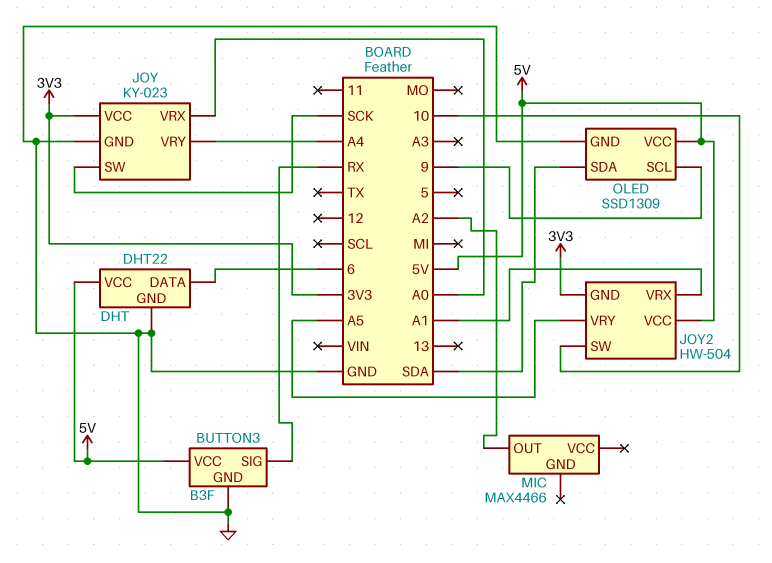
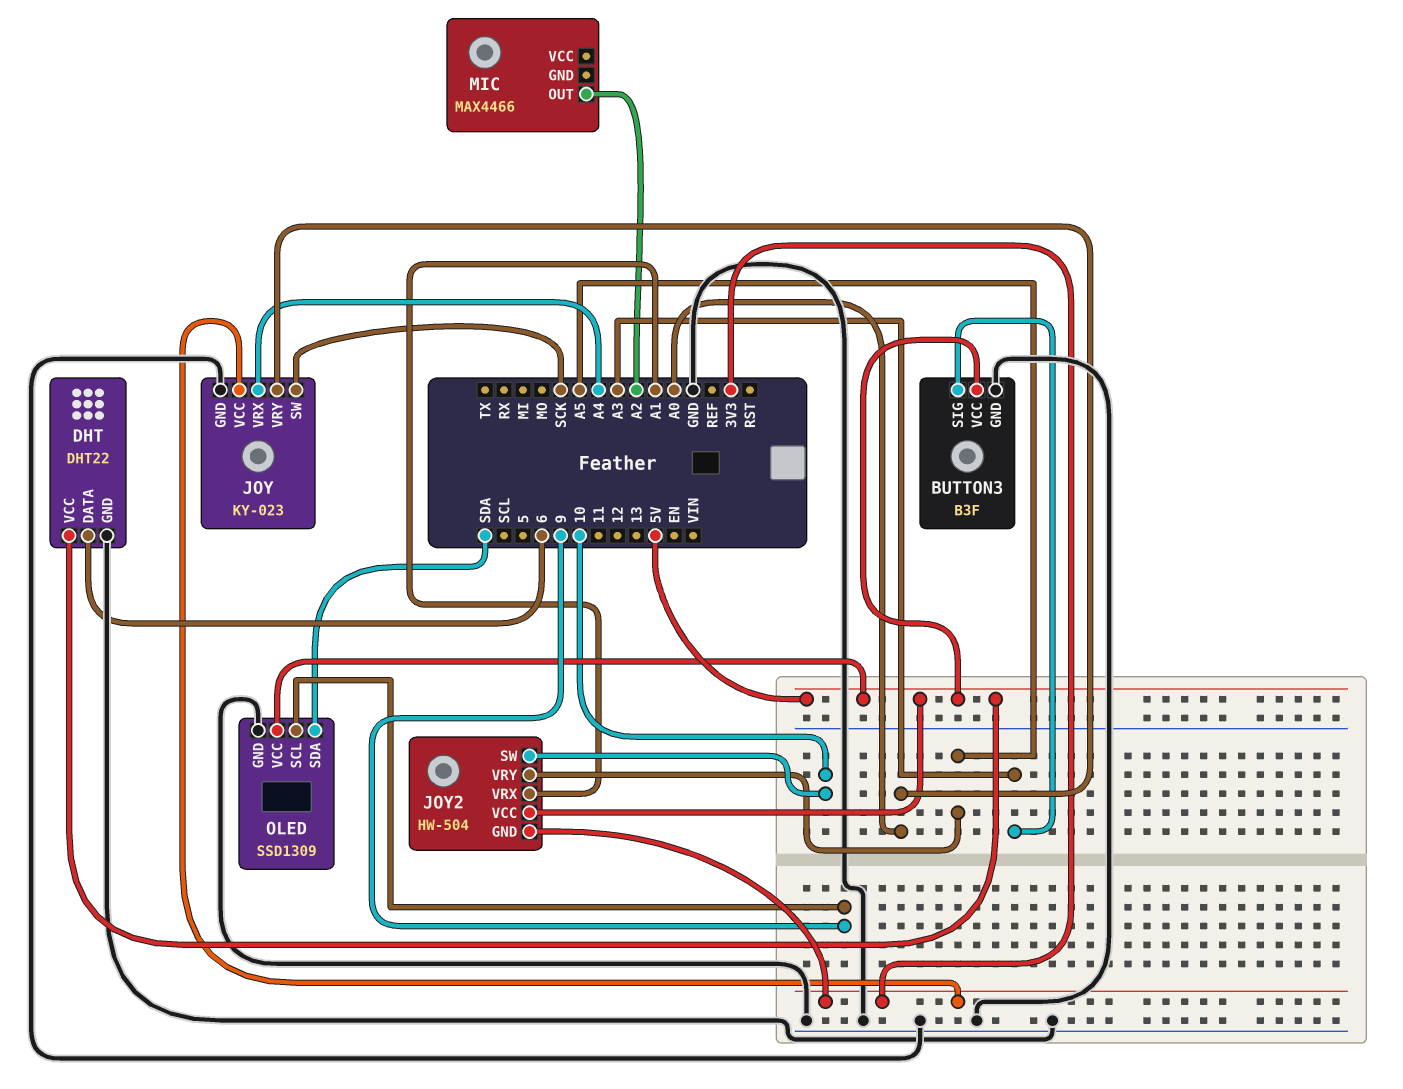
BUTTON3 pin SIG: RX -> A3
JOY pin VRX: A0 -> A4
JOY pin VRY: A4 -> A0

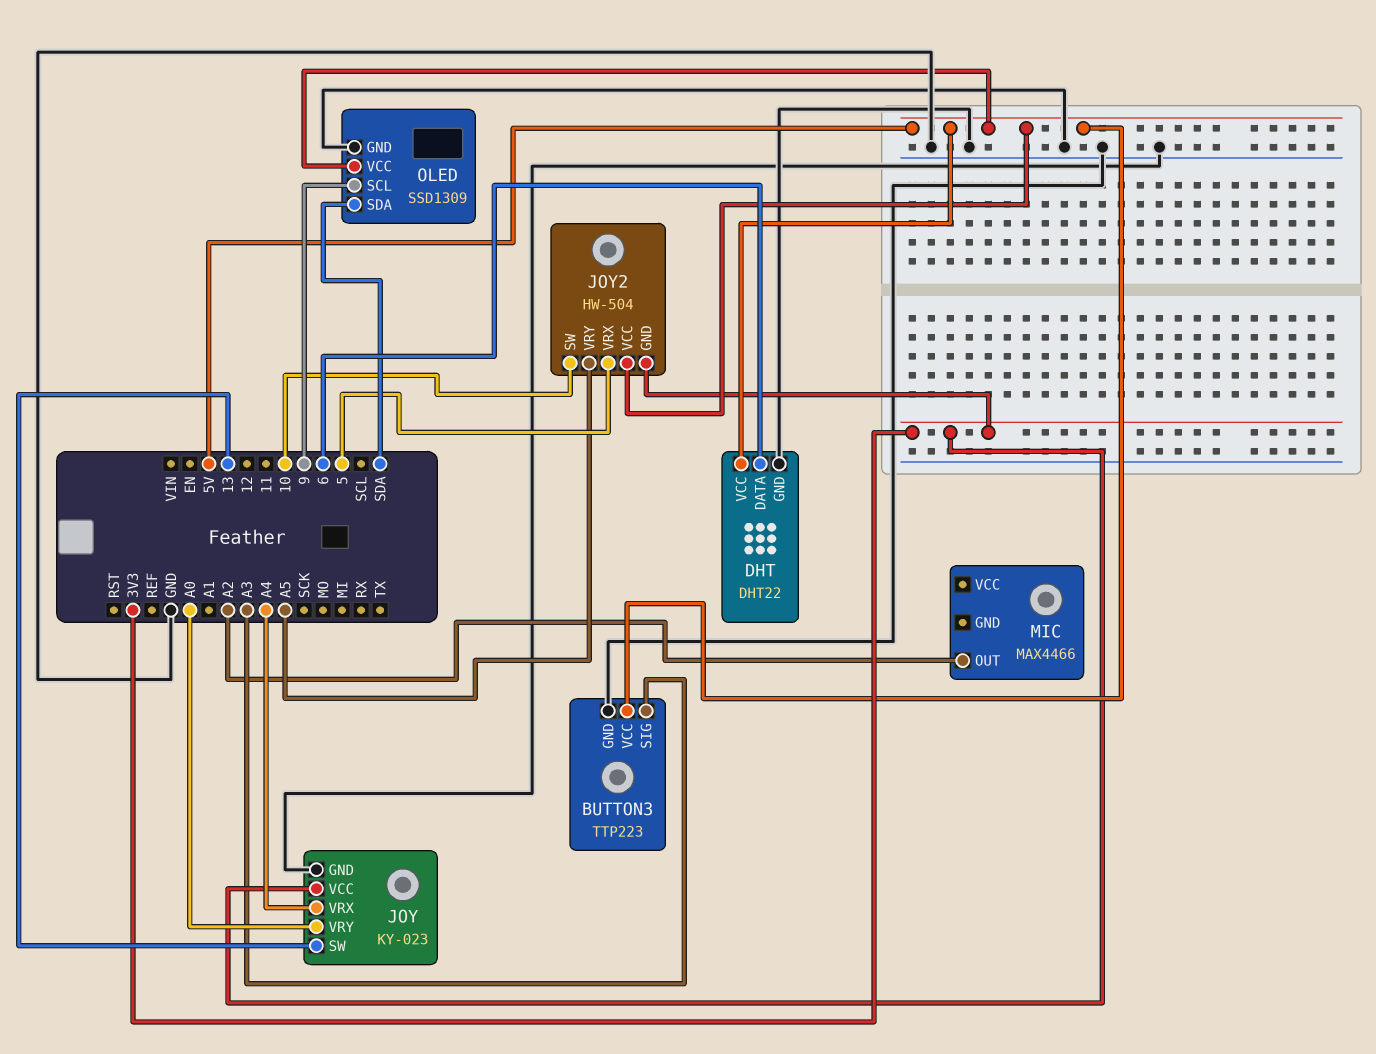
BUTTON3: B3F -> TTP223
JOY pin SW: SCK -> 13
JOY2 pin VRX: A1 -> 5

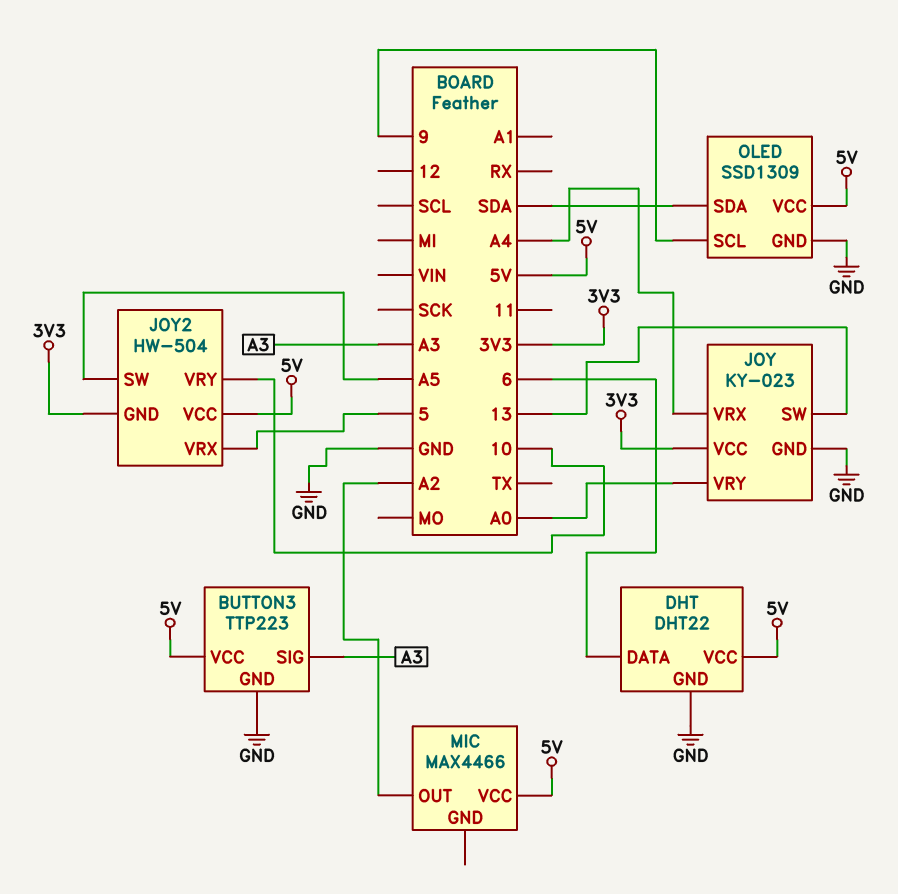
JOY2 pin SW: 10 -> A5
JOY2 pin VRY: A5 -> 10
MIC pin VCC: none -> 5V

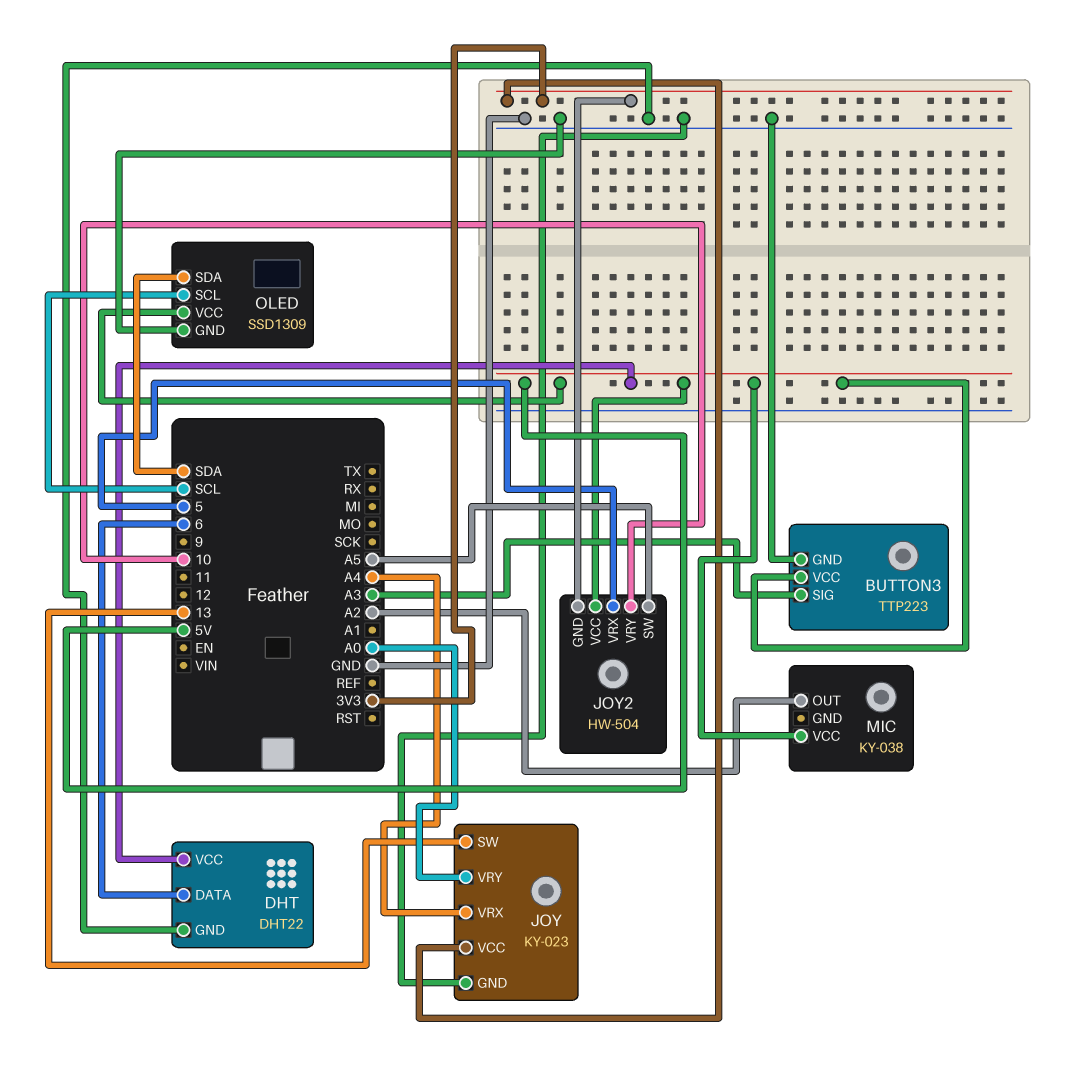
MIC: MAX4466 -> KY-038
OLED pin SCL: 9 -> SCL

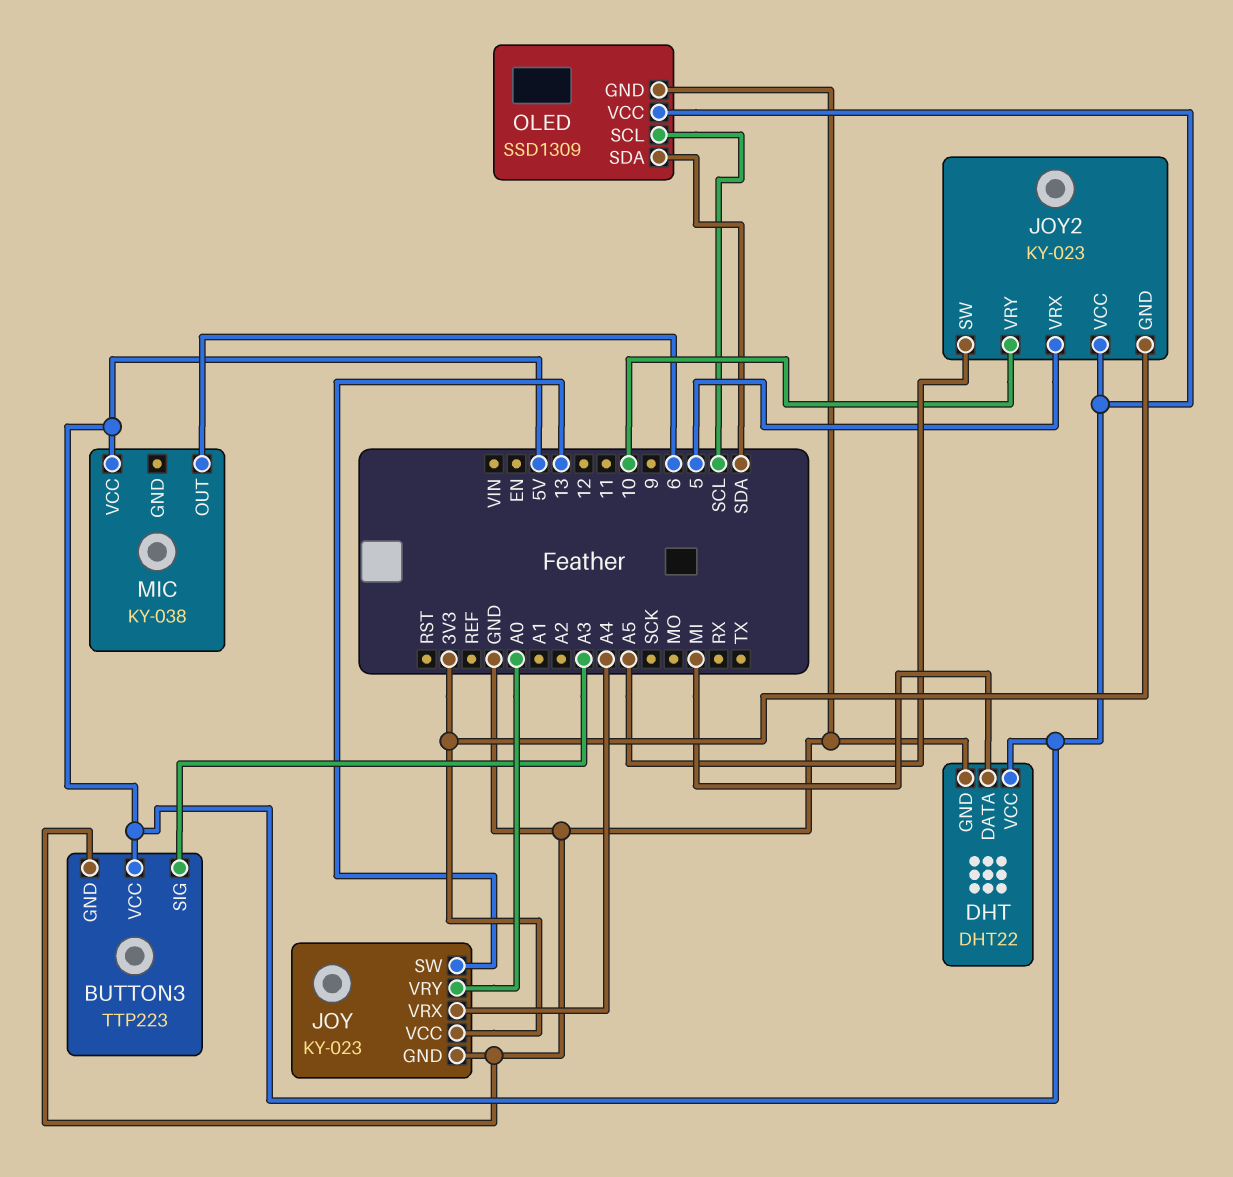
DHT pin DATA: 6 -> MI
JOY2: HW-504 -> KY-023
MIC pin OUT: A2 -> 6

